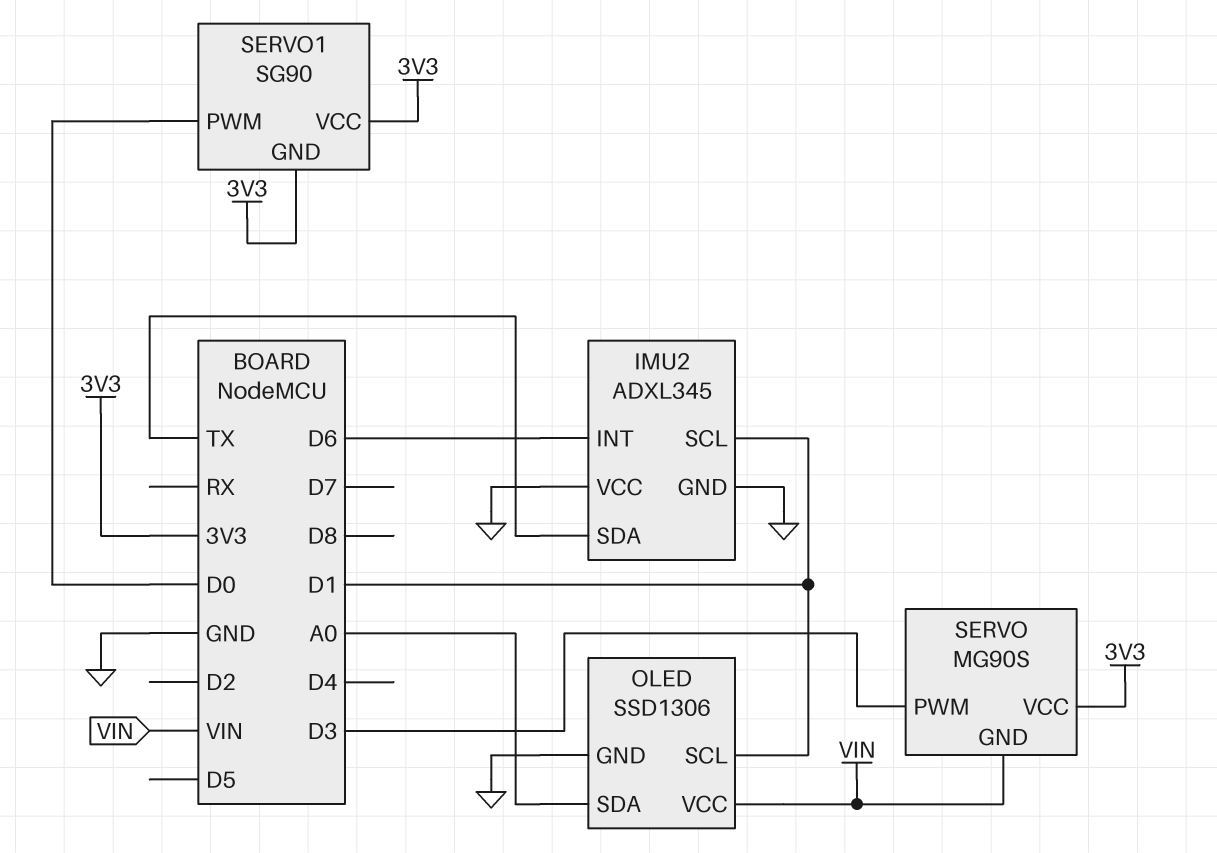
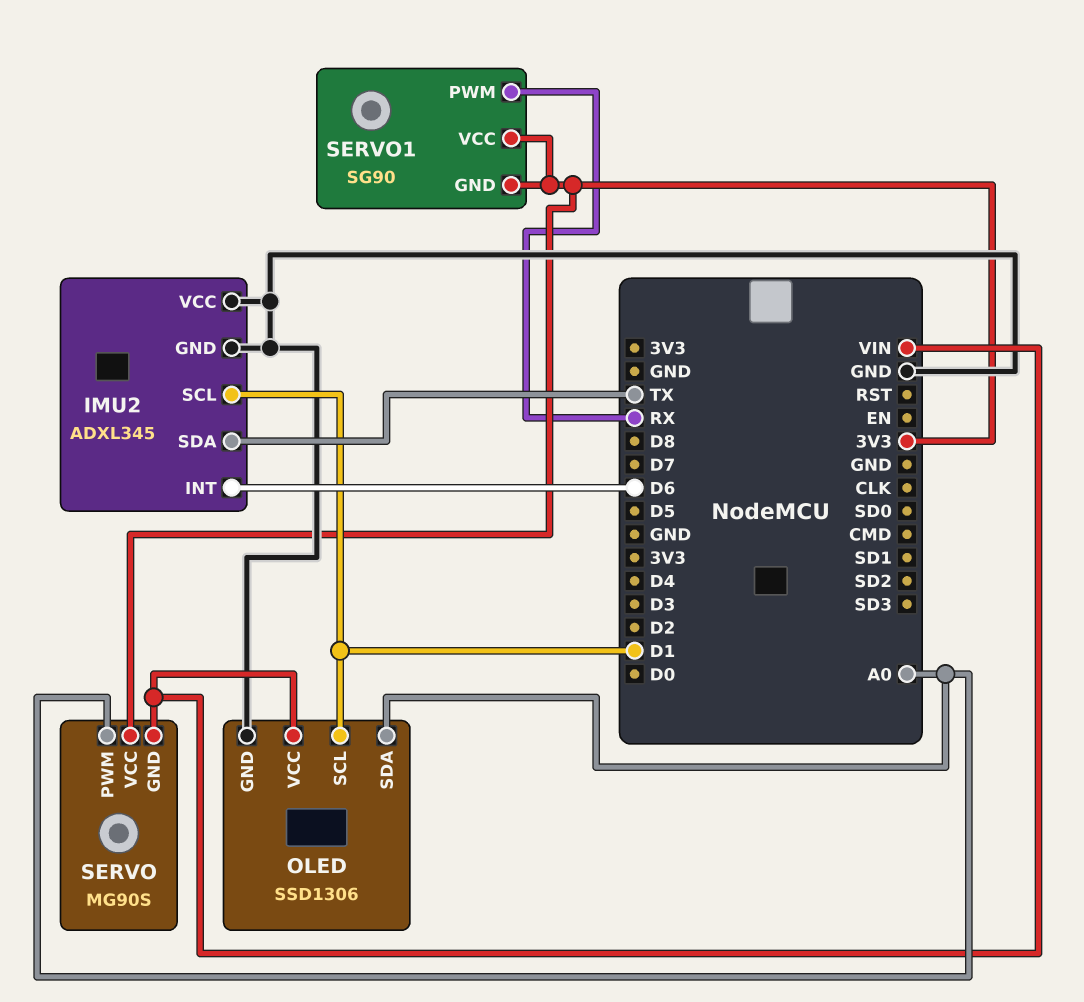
SERVO pin PWM: D3 -> A0
SERVO1 pin PWM: D0 -> RX

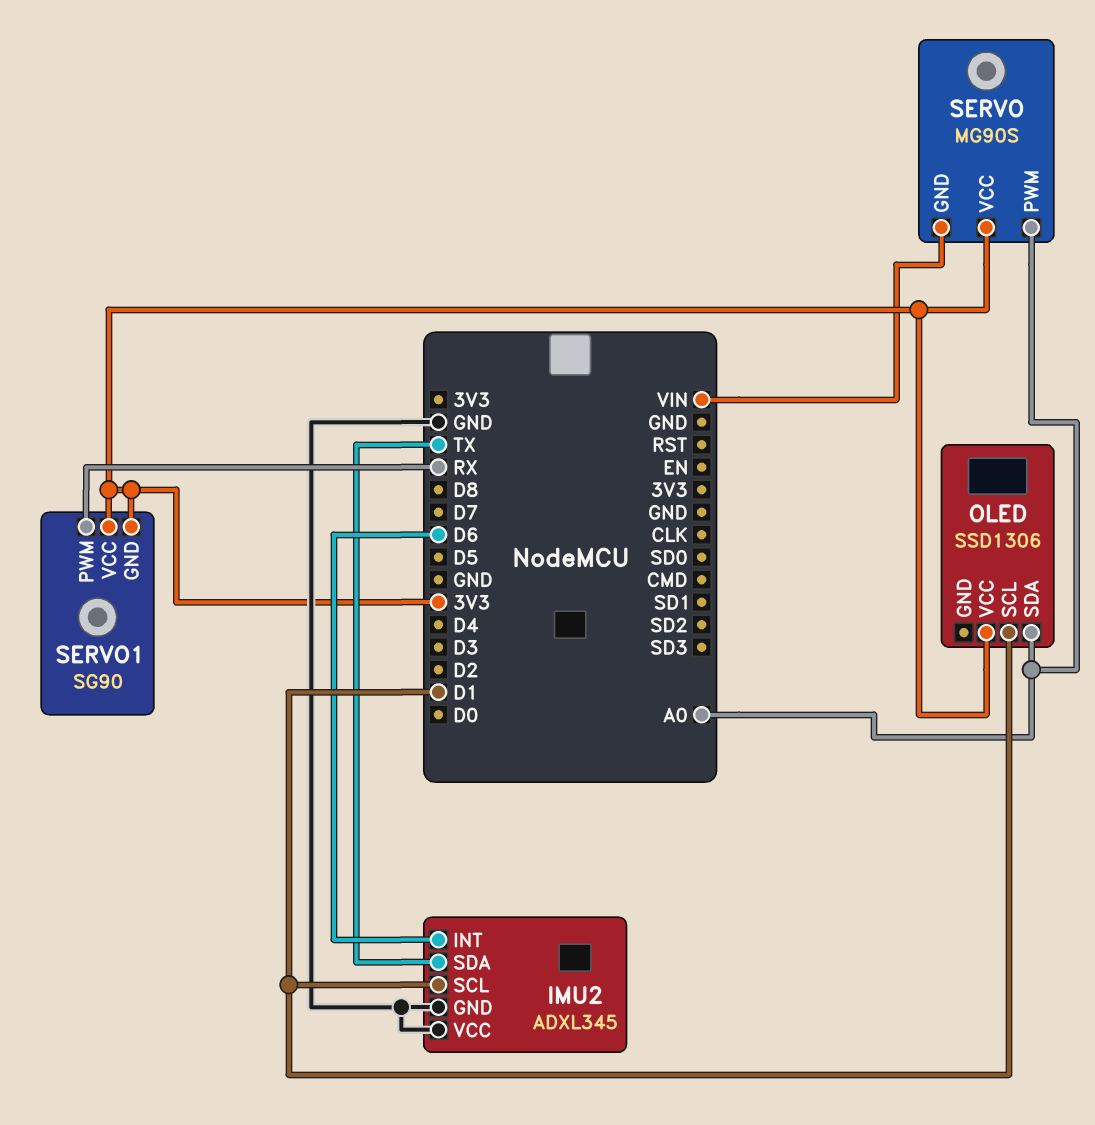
OLED pin GND: GND -> none
OLED pin VCC: VIN -> 3V3

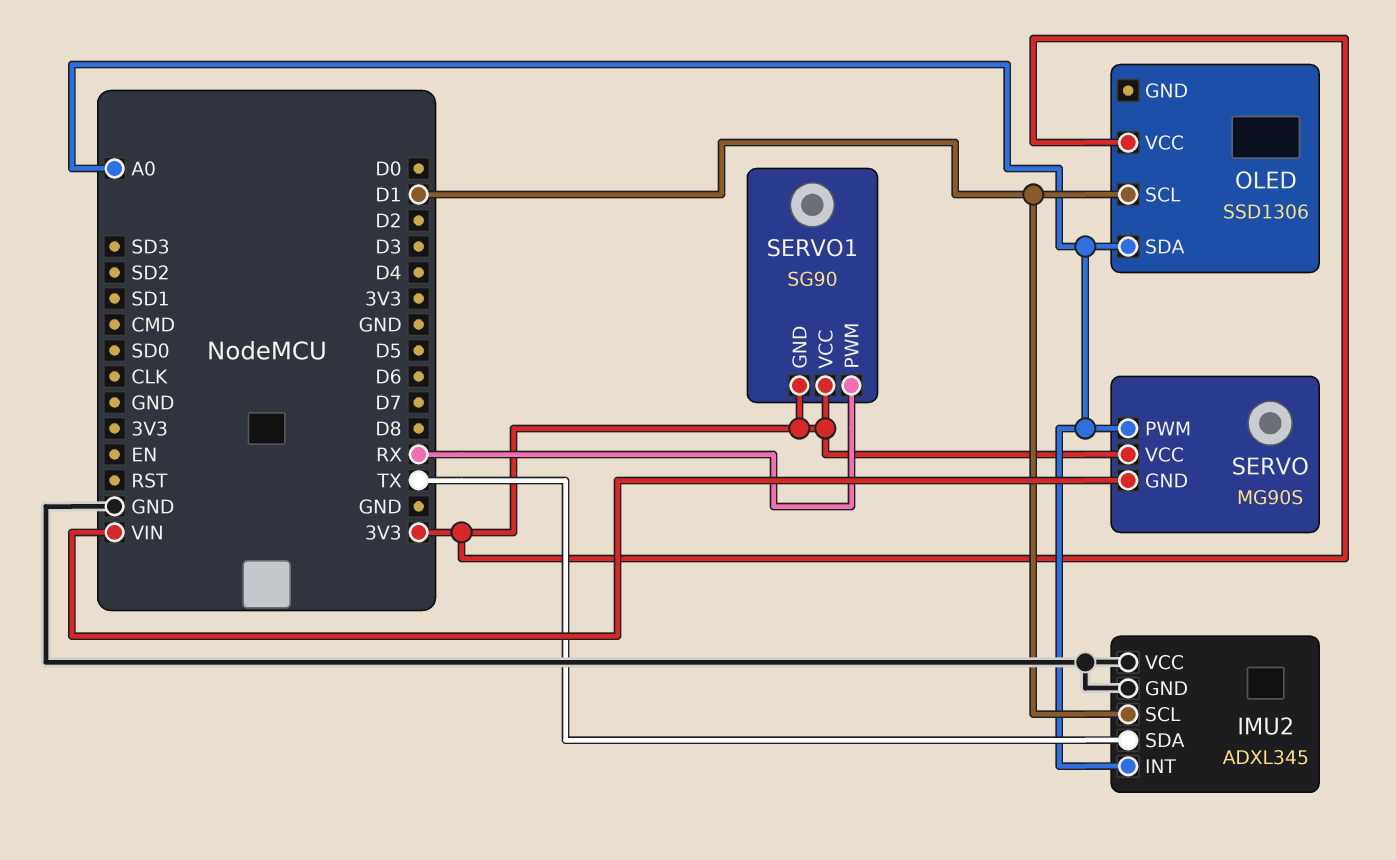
IMU2 pin INT: D6 -> A0

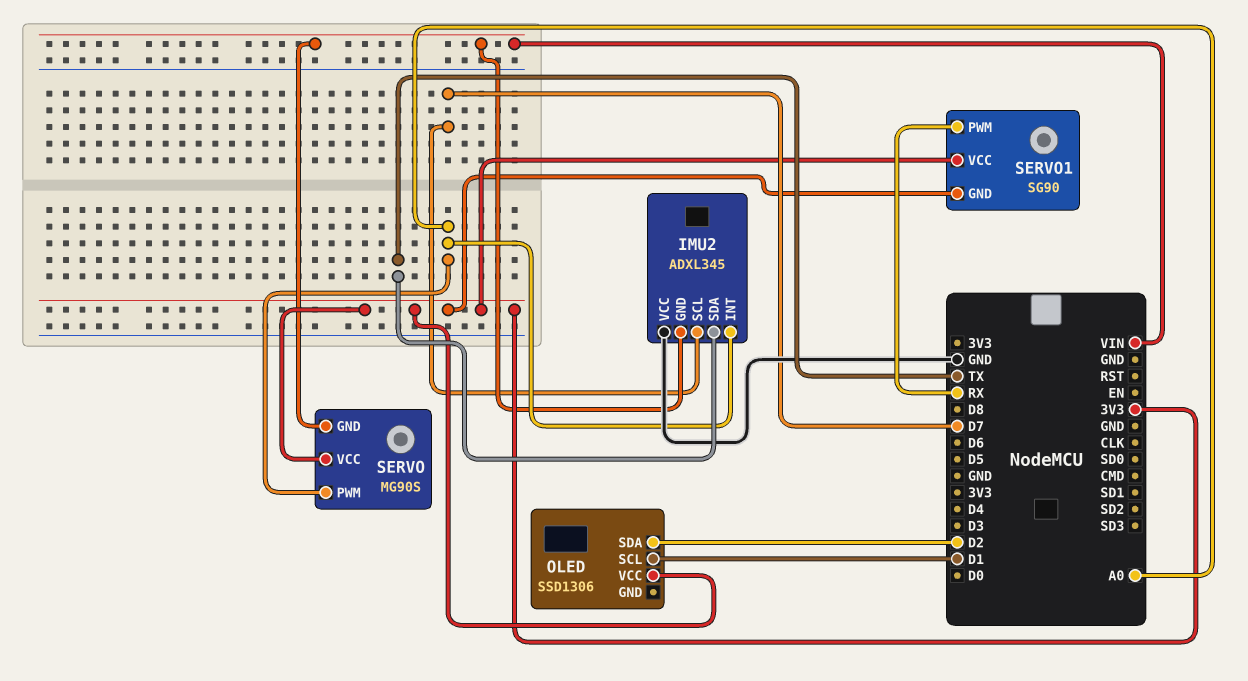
IMU2 pin GND: GND -> VIN
IMU2 pin SCL: D1 -> D7
OLED pin SDA: A0 -> D2

